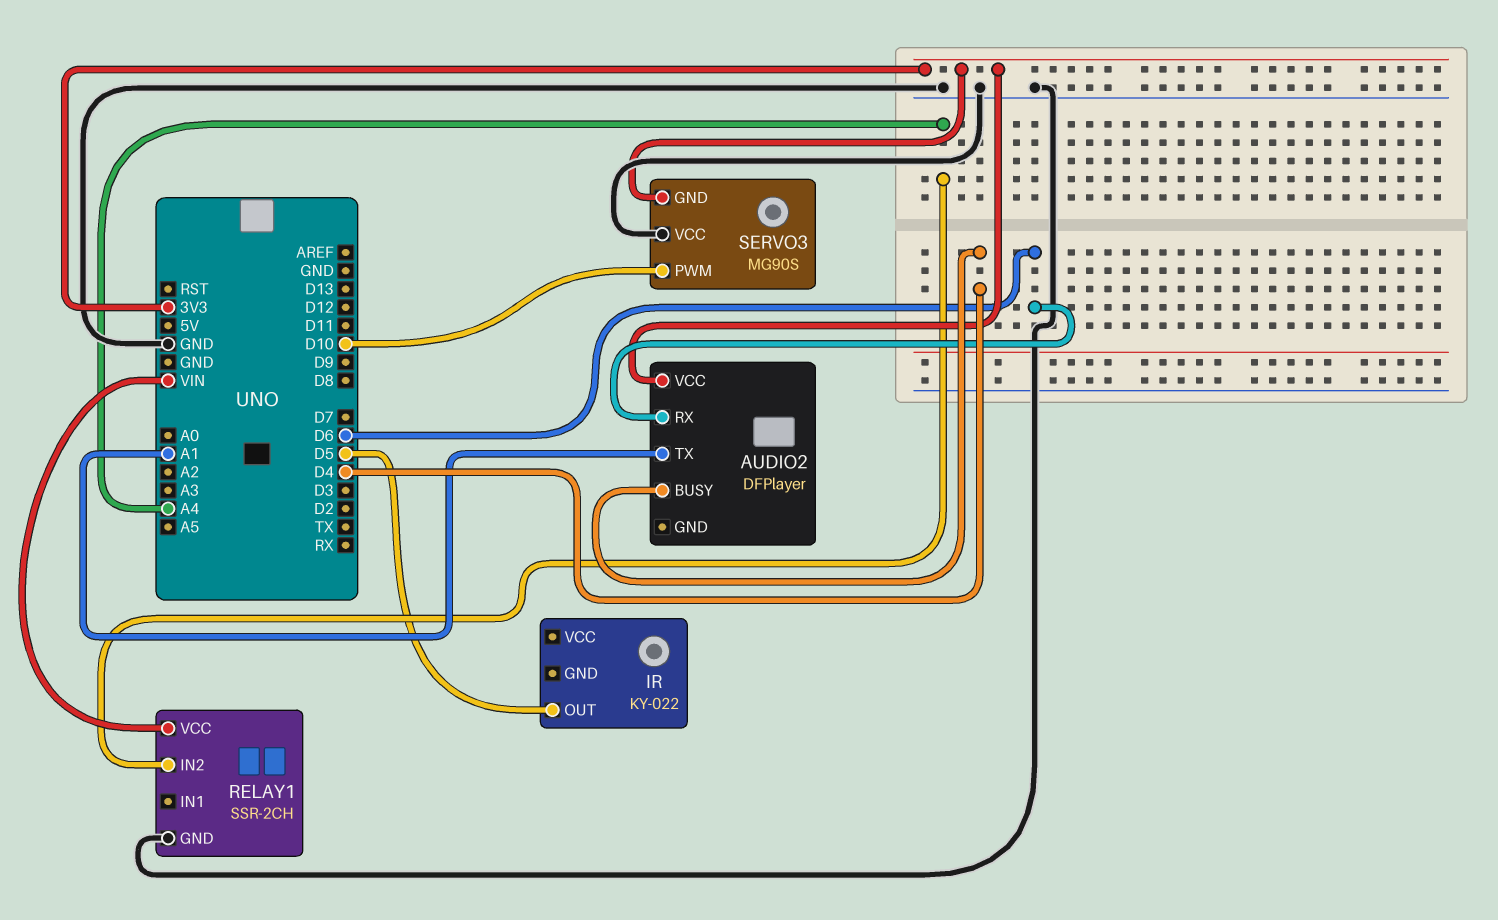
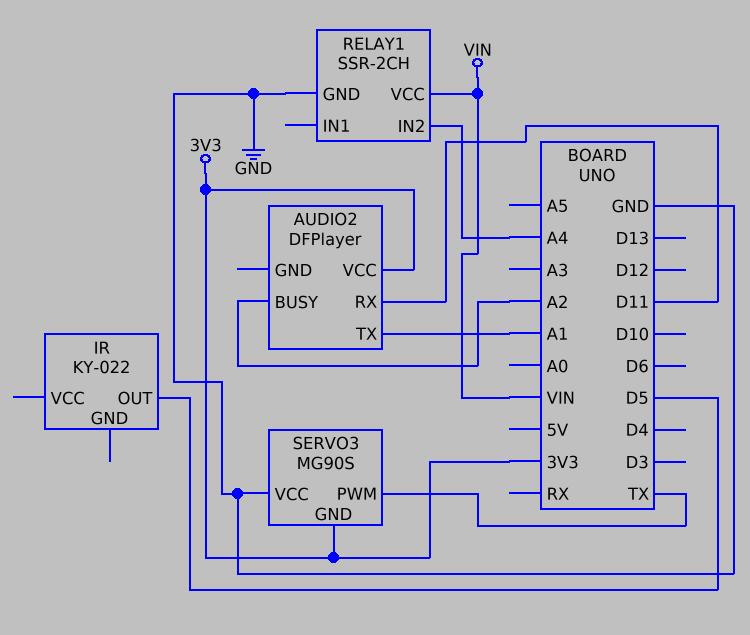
AUDIO2 pin BUSY: D4 -> A2
AUDIO2 pin RX: D6 -> D11
SERVO3 pin PWM: D10 -> TX

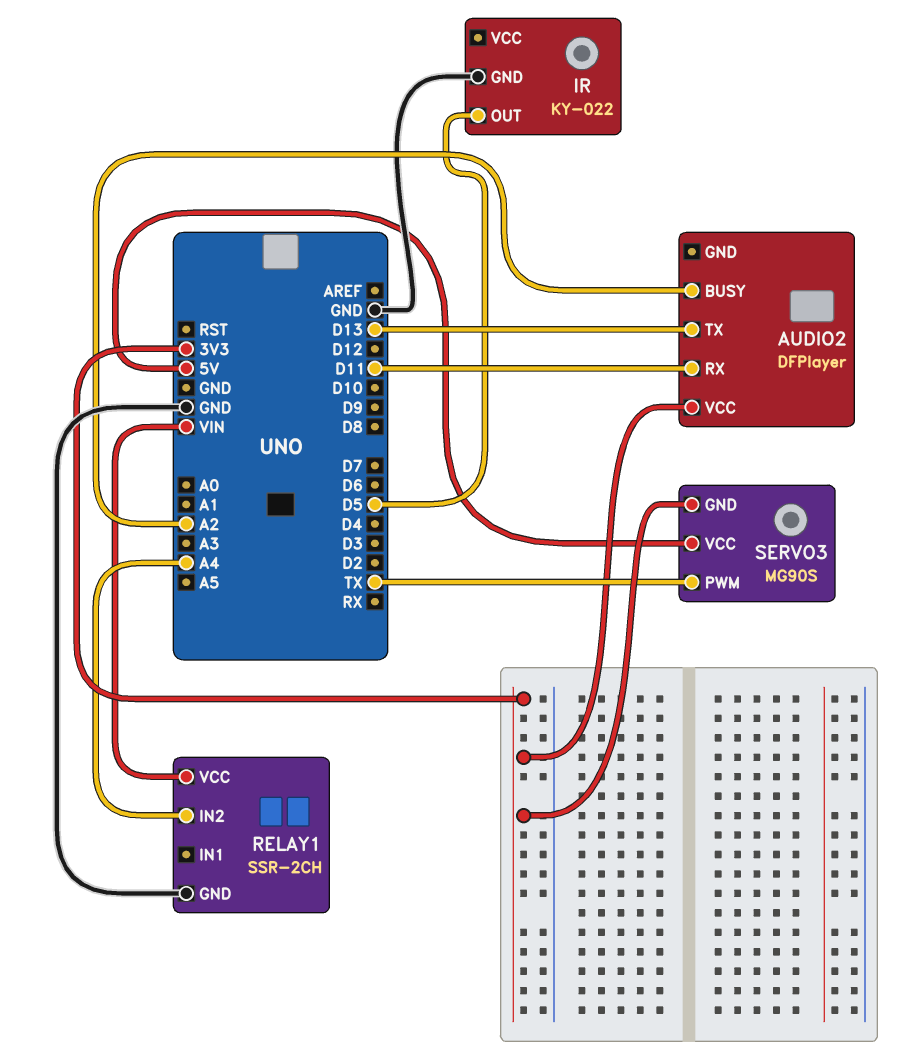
AUDIO2 pin TX: A1 -> D13
IR pin GND: none -> GND
SERVO3 pin VCC: GND -> 5V

